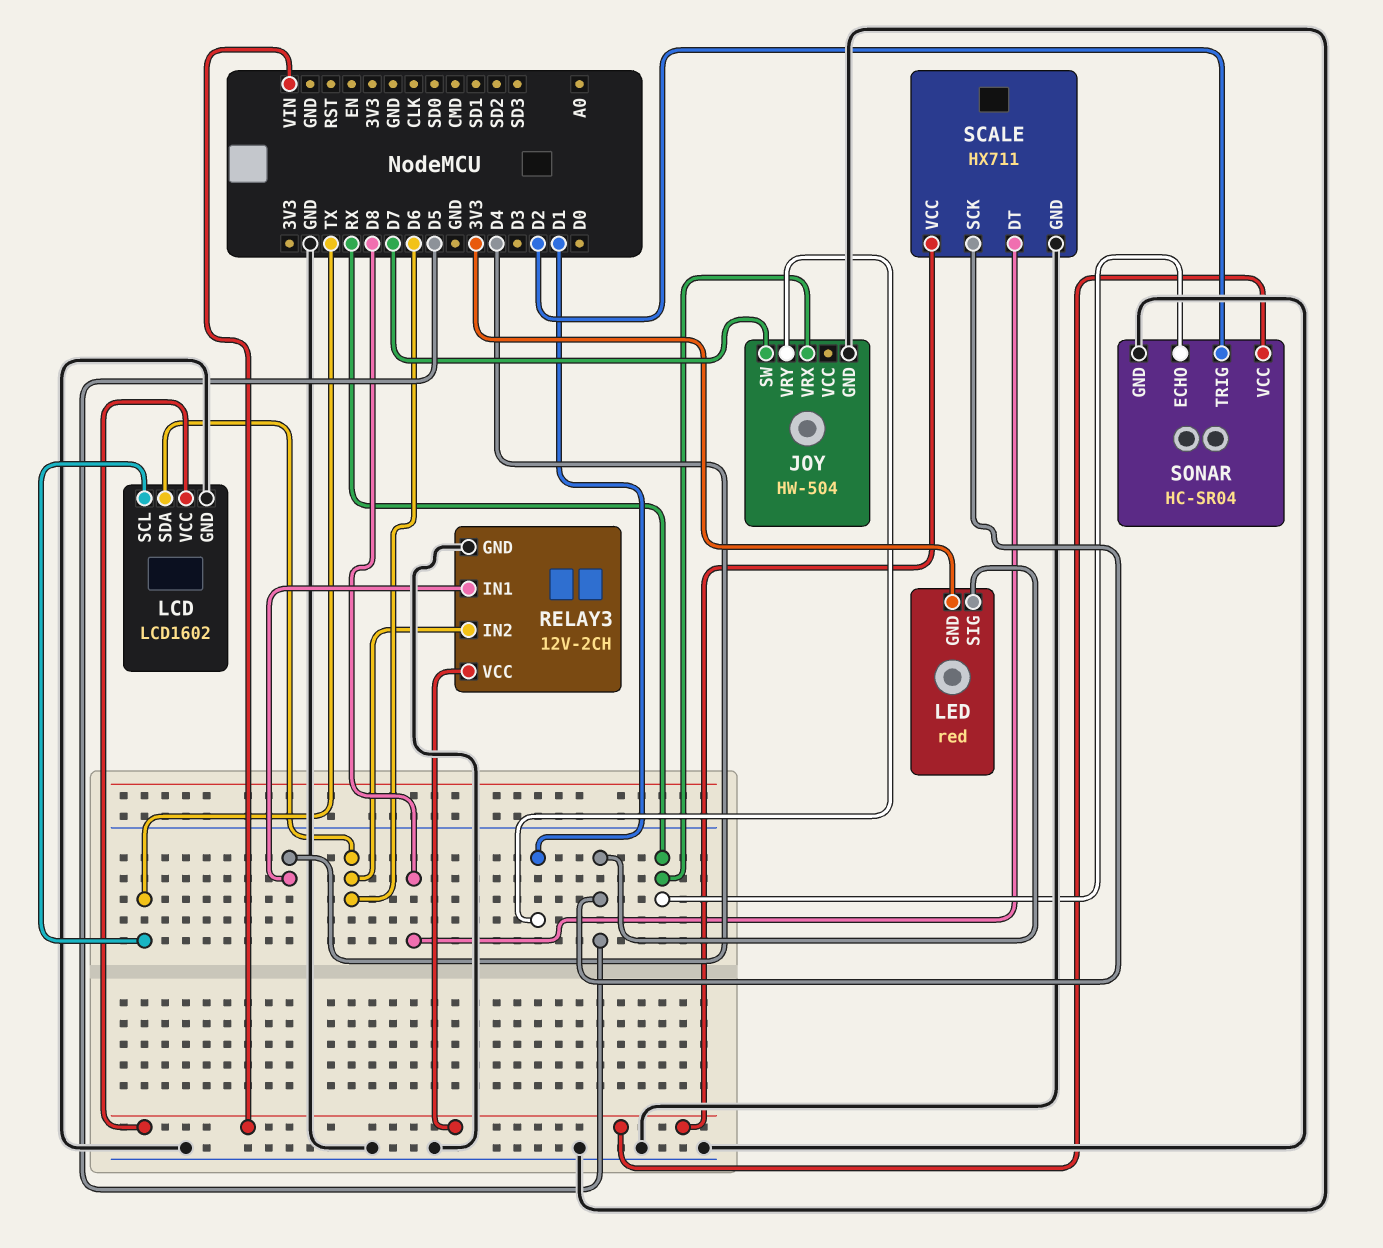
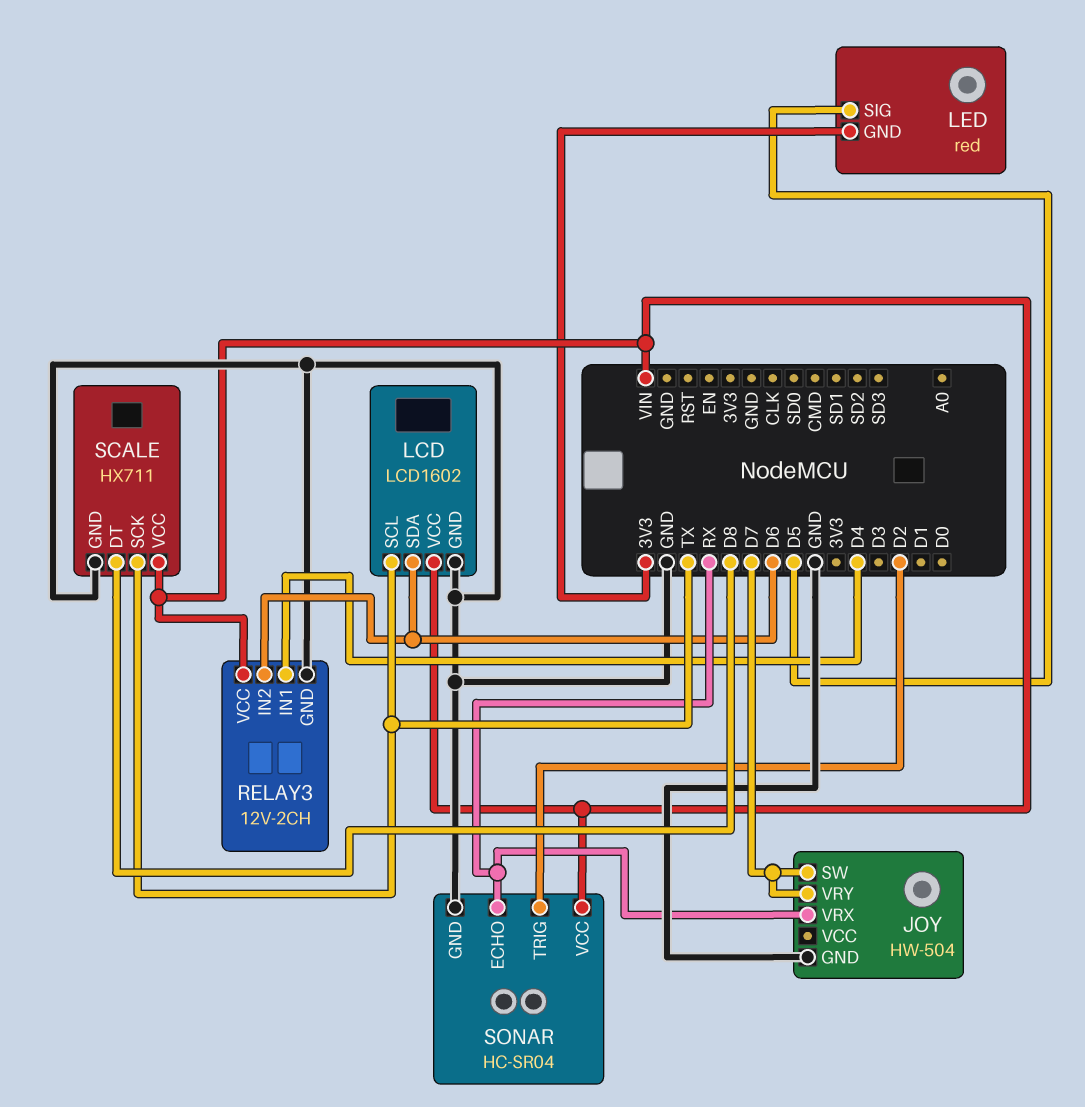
JOY pin VRY: D1 -> D7
SCALE pin SCK: D5 -> TX

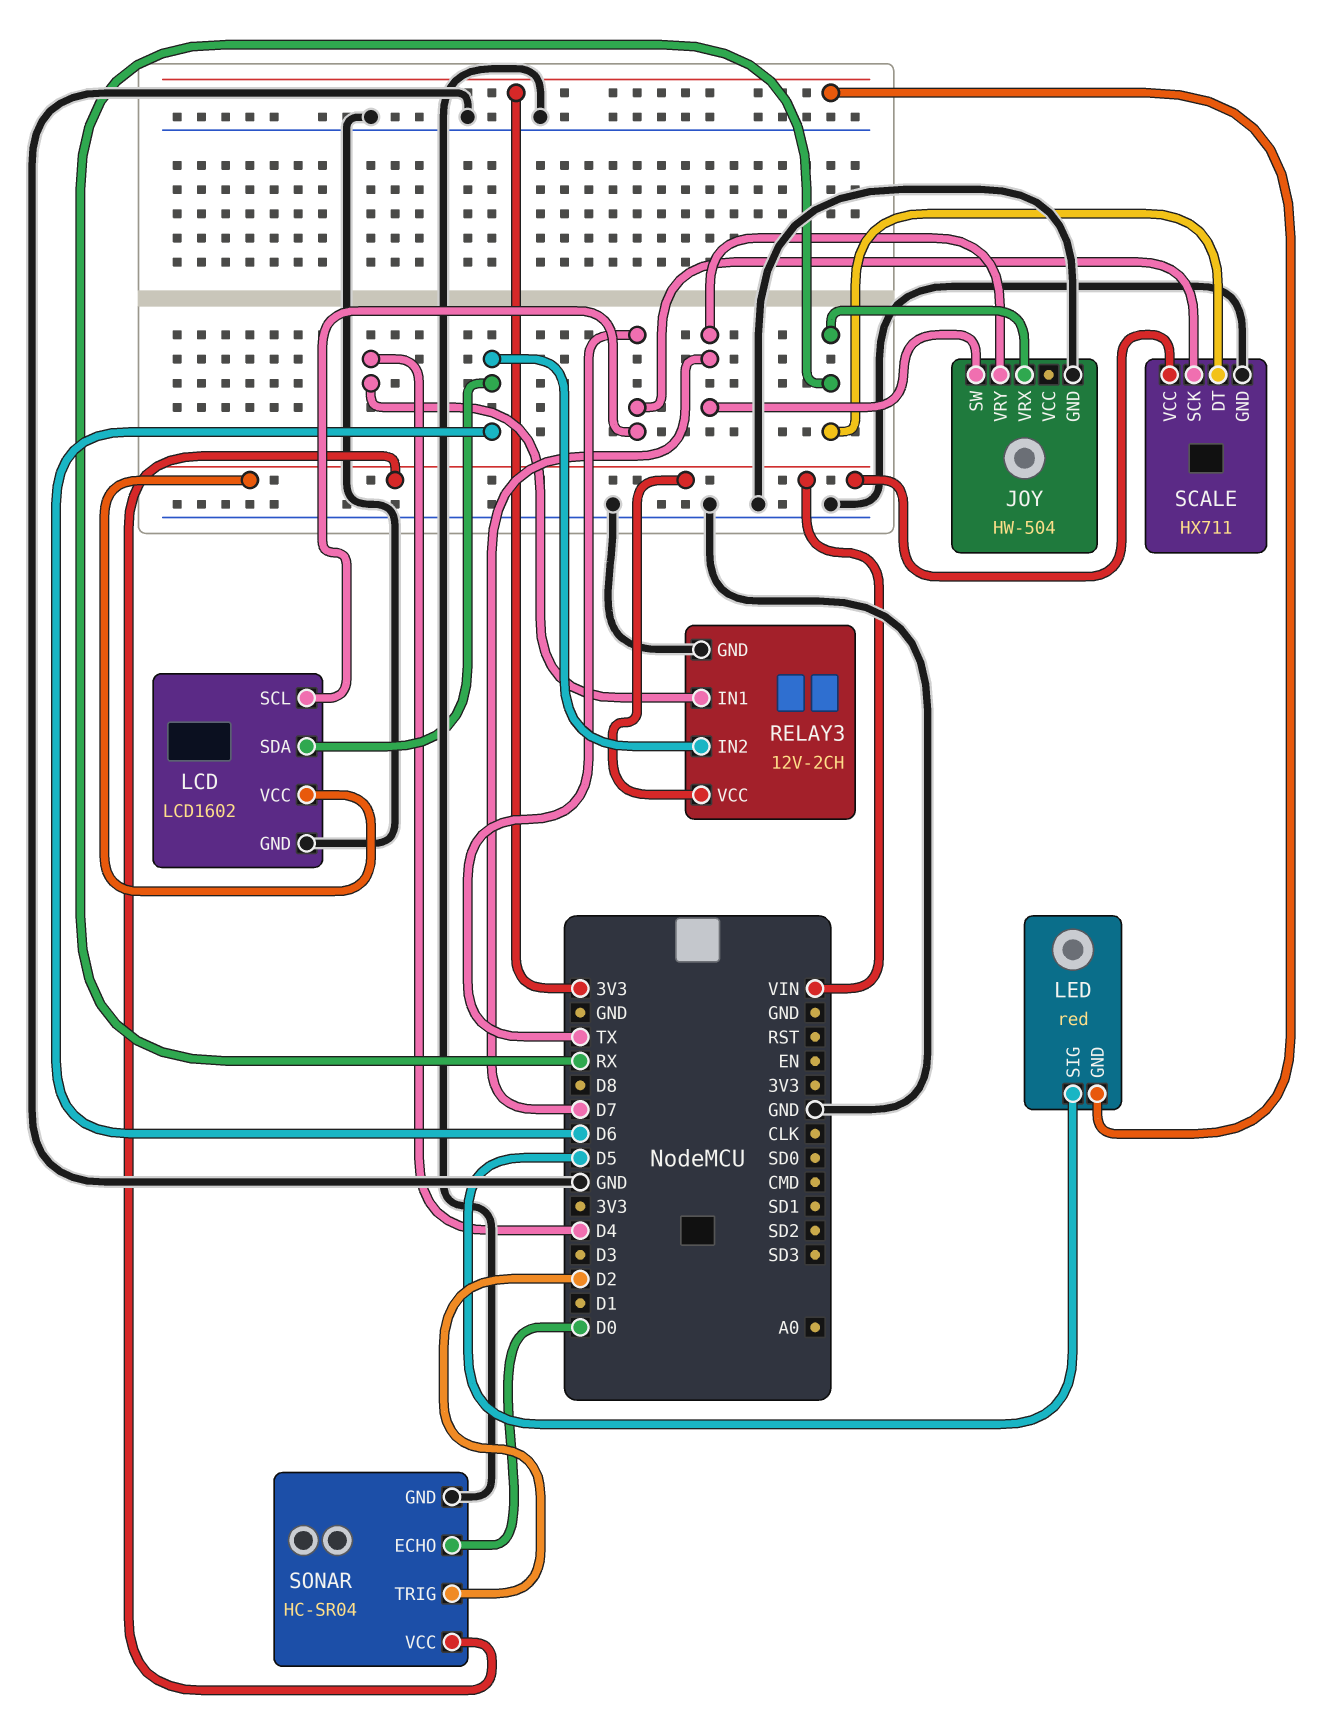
SCALE pin DT: D8 -> RX
SONAR pin ECHO: RX -> D0

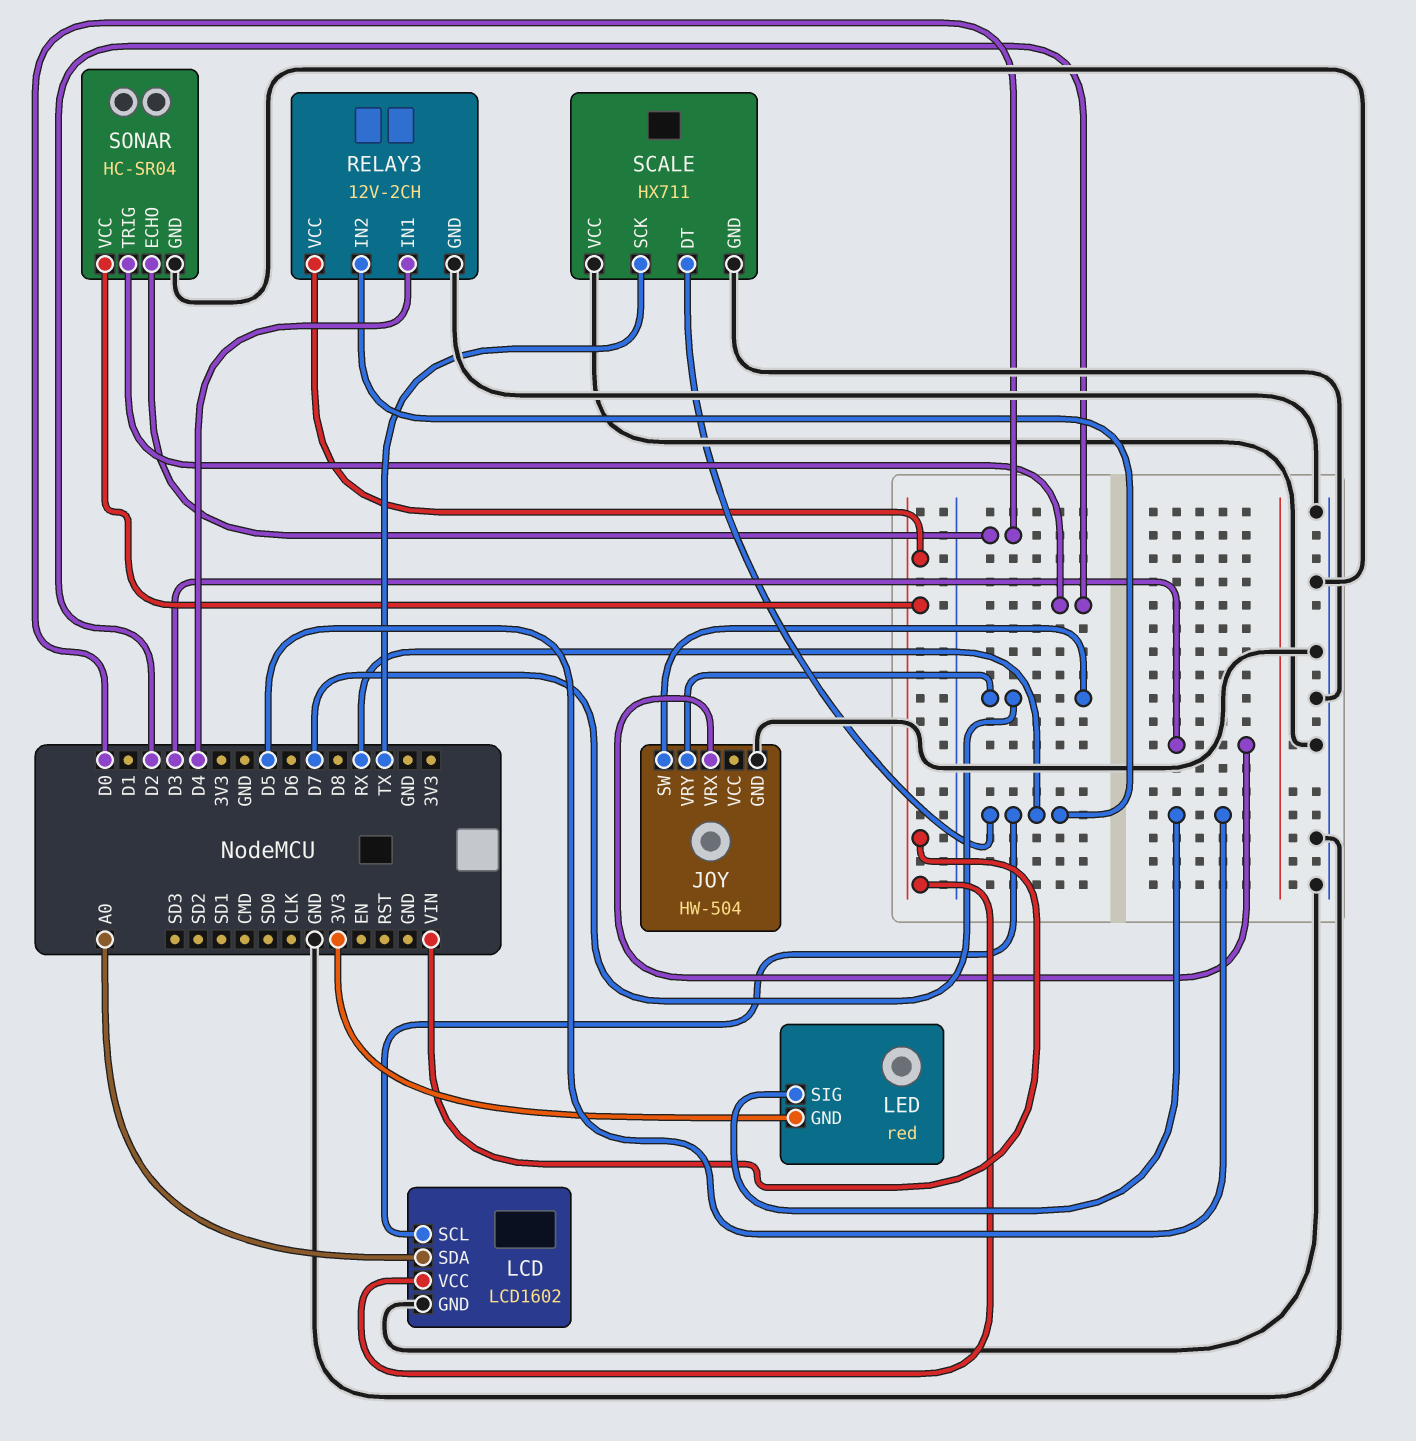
JOY pin VRX: RX -> D3
LCD pin SCL: TX -> RX
LCD pin SDA: D6 -> A0
RELAY3 pin IN2: D6 -> RX
SCALE pin VCC: VIN -> GND

